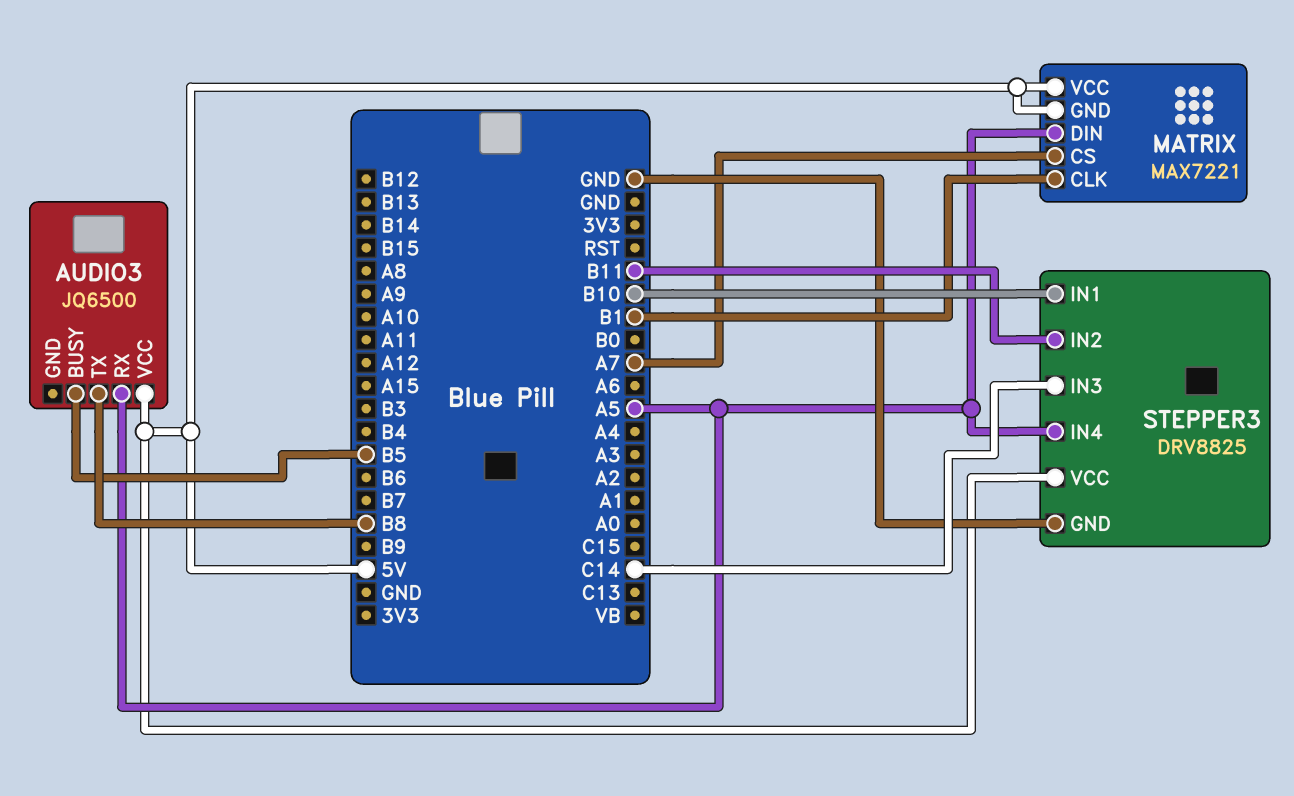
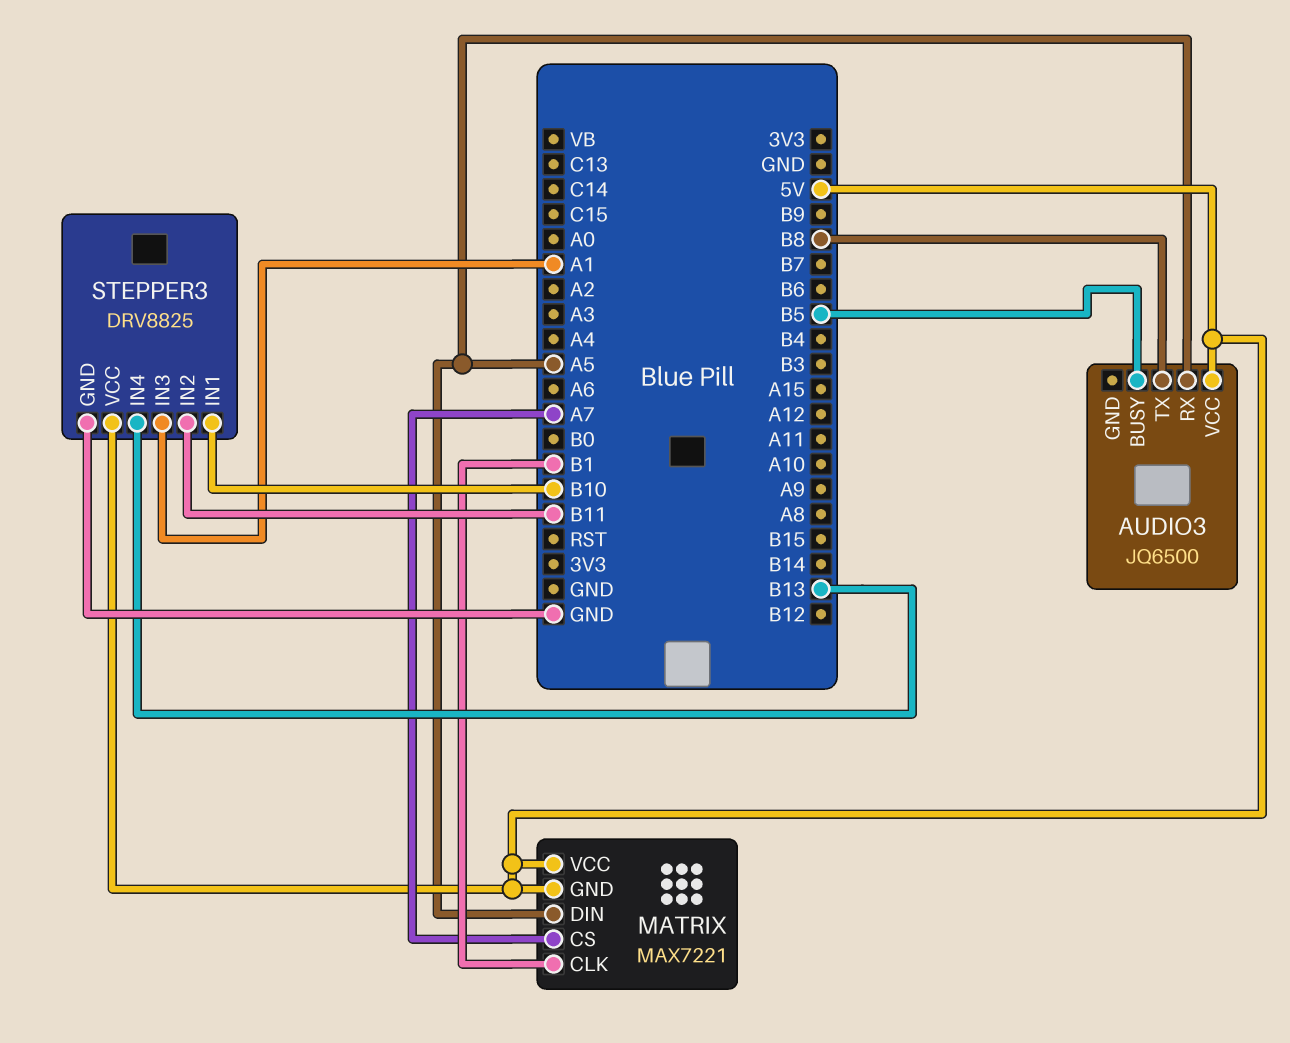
STEPPER3 pin IN3: C14 -> A1
STEPPER3 pin IN4: A5 -> B13

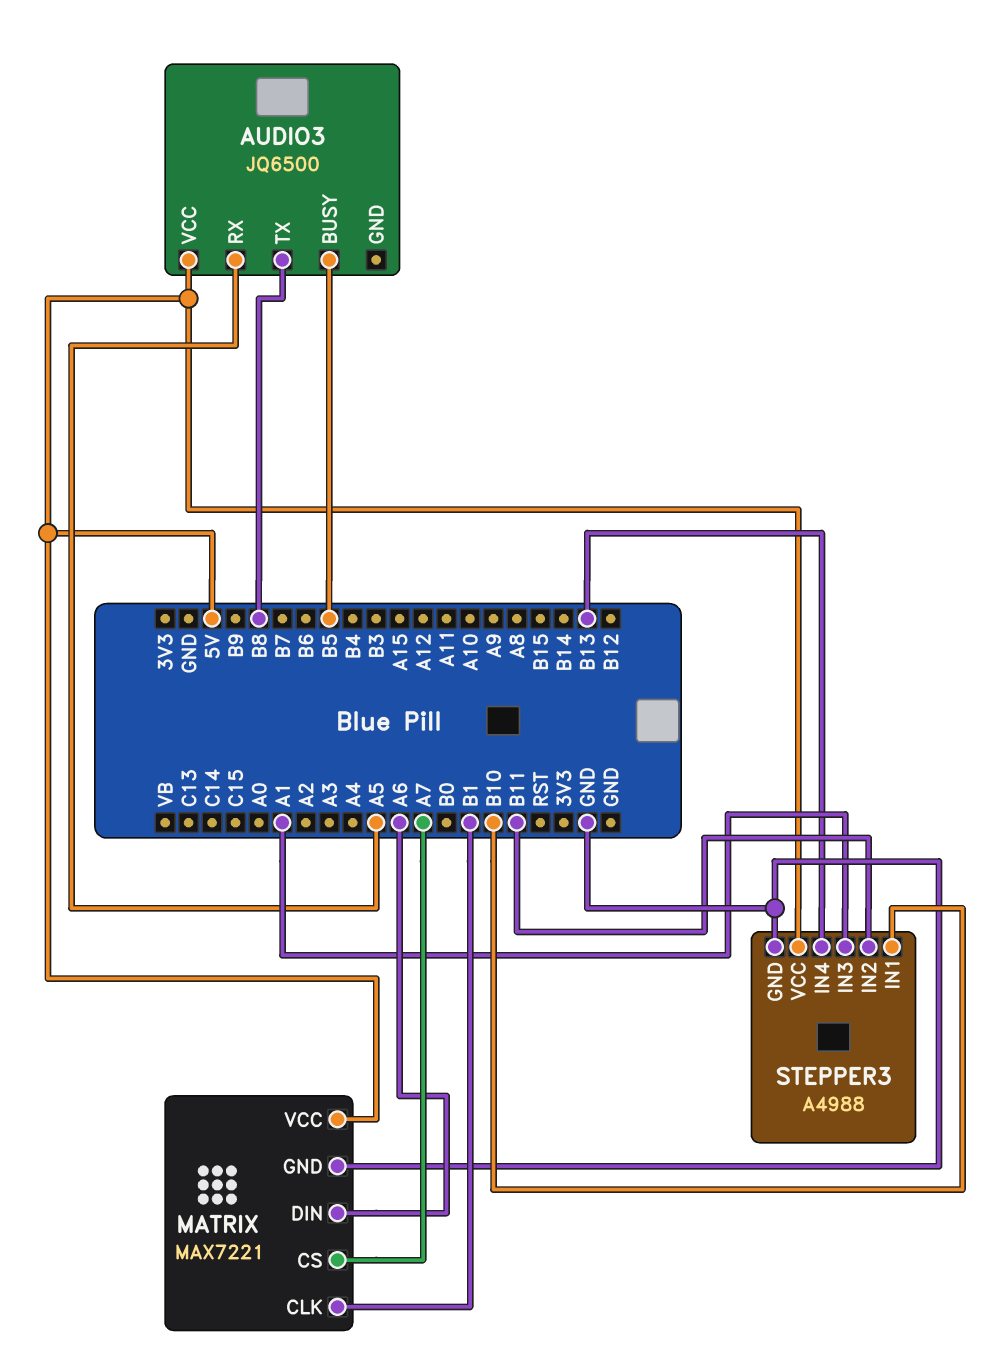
MATRIX pin DIN: A5 -> A6
MATRIX pin GND: 5V -> GND
STEPPER3: DRV8825 -> A4988

